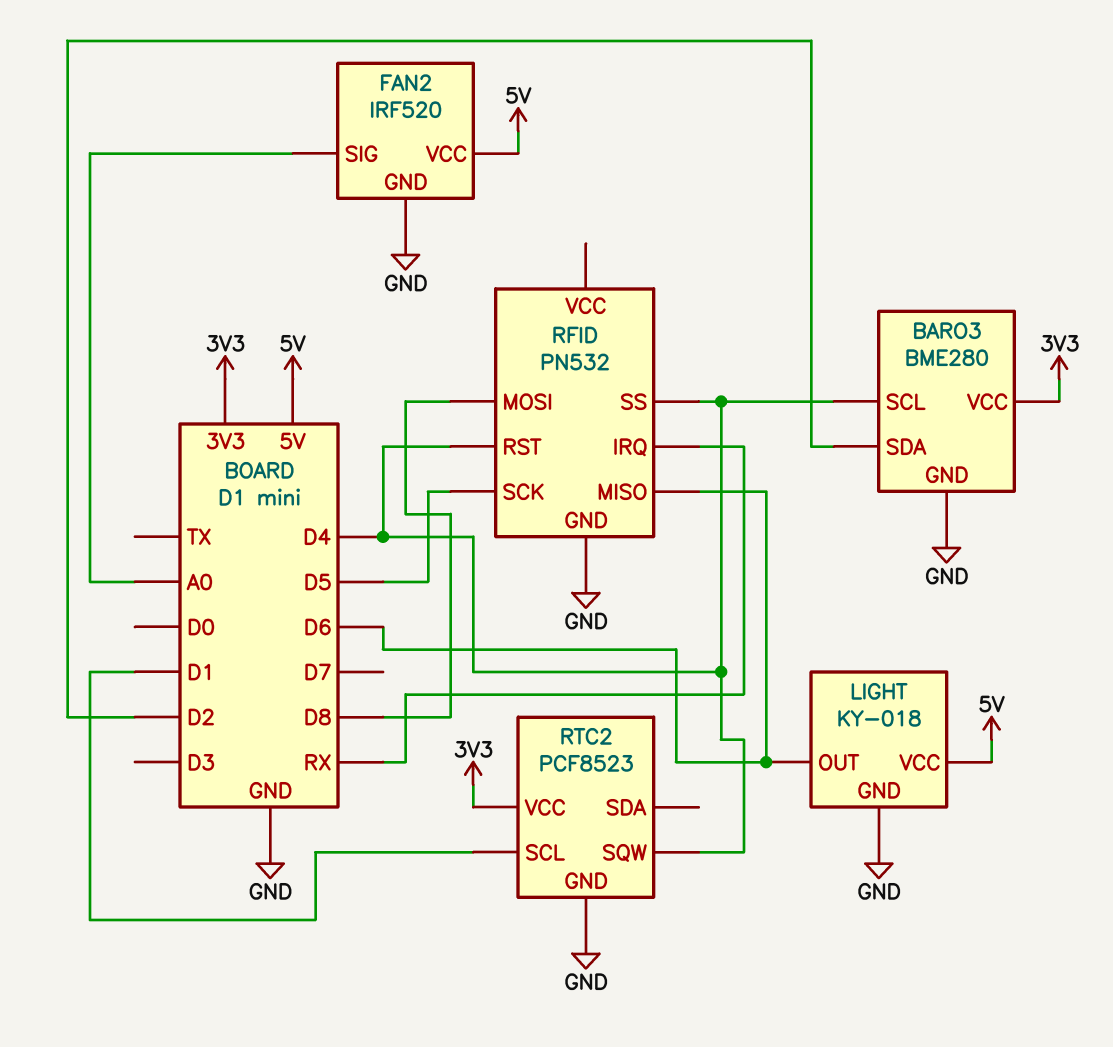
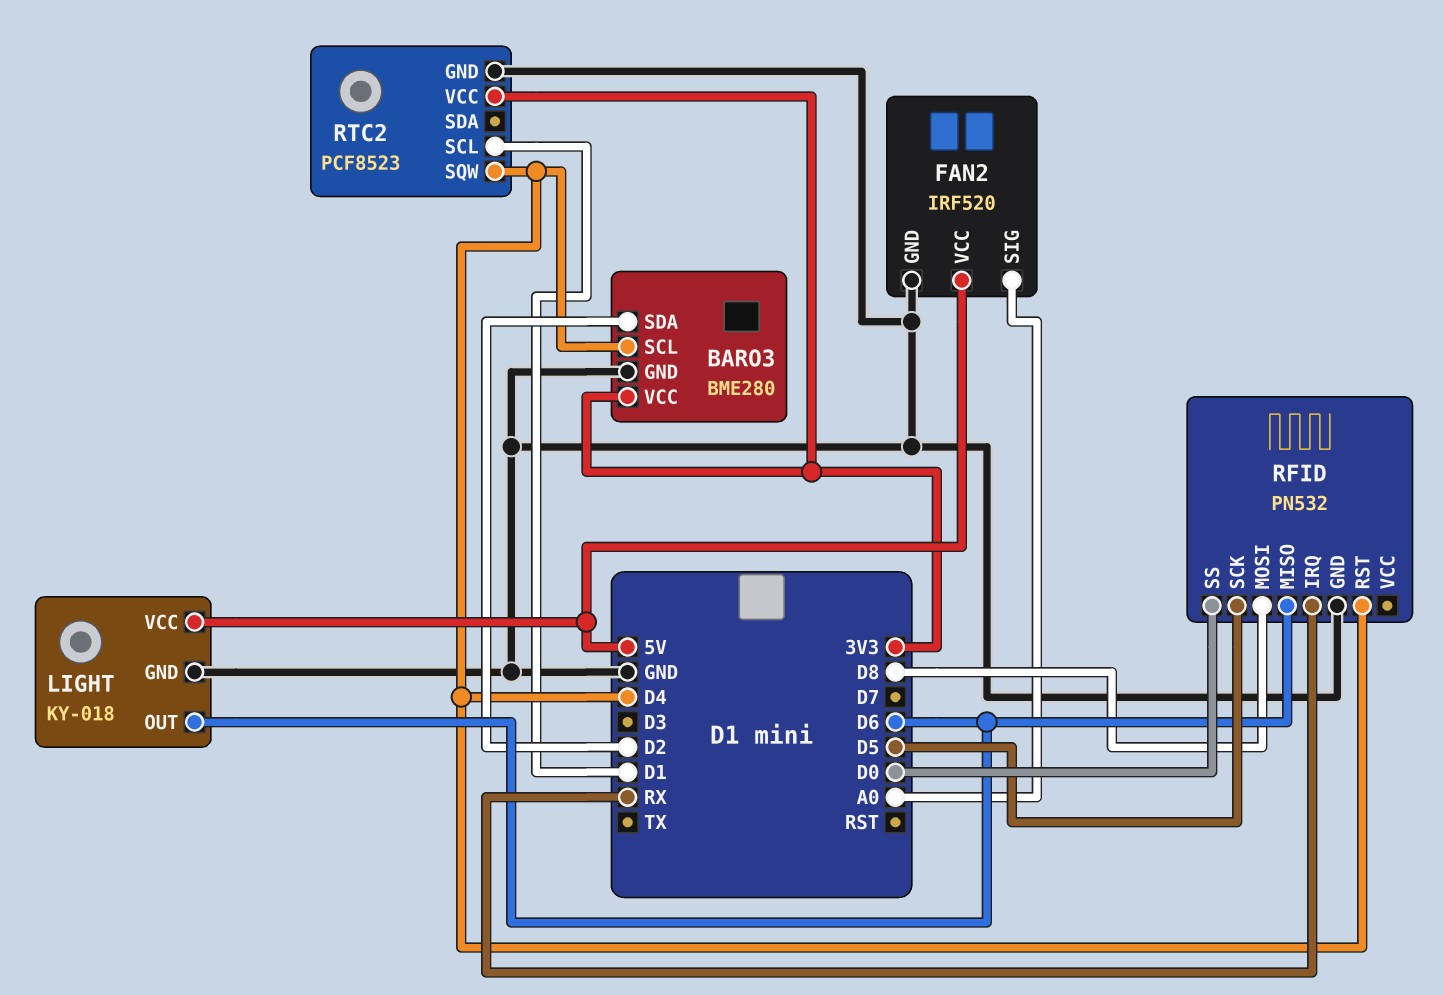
RFID pin SS: D4 -> D0

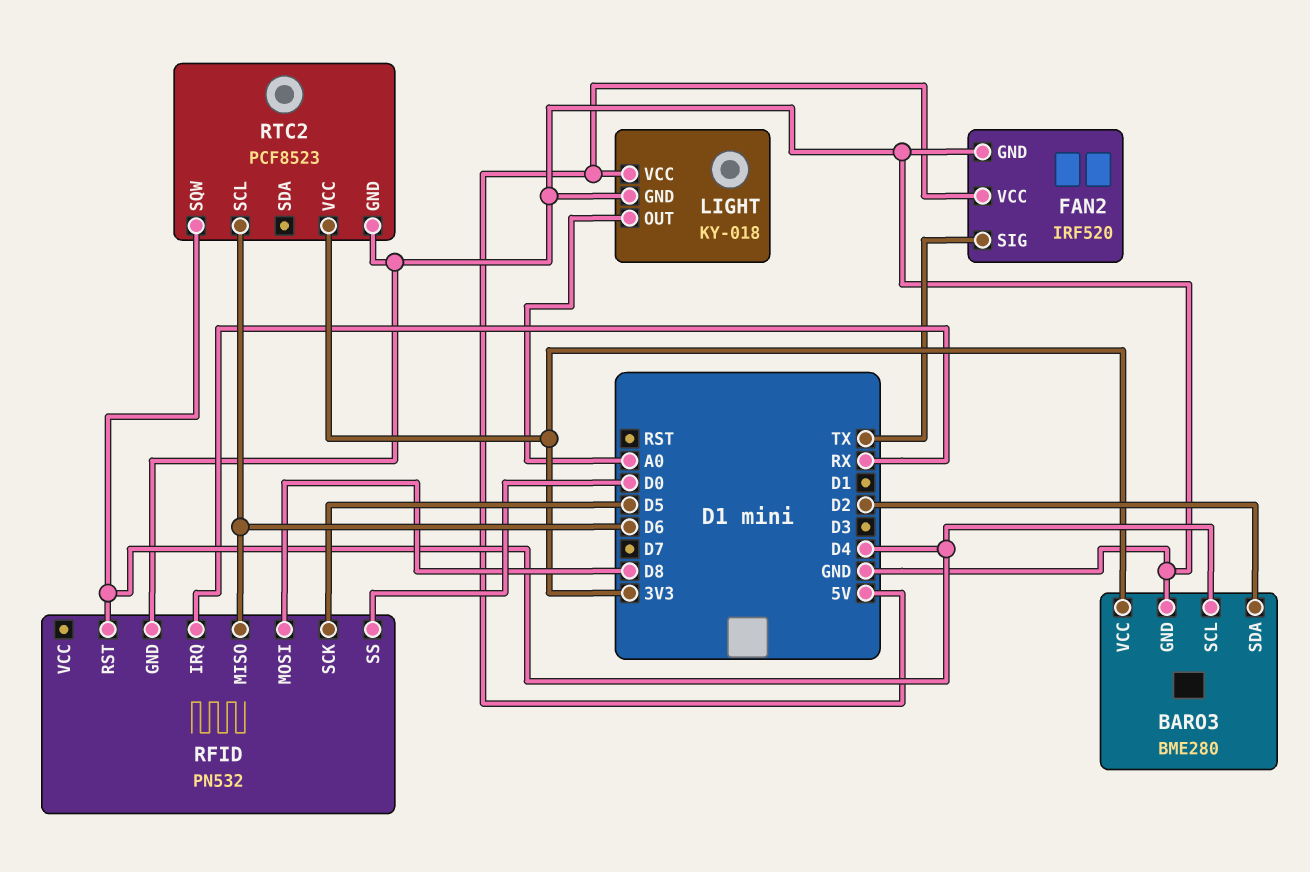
FAN2 pin SIG: A0 -> TX
LIGHT pin OUT: D6 -> A0
RTC2 pin SCL: D1 -> D6

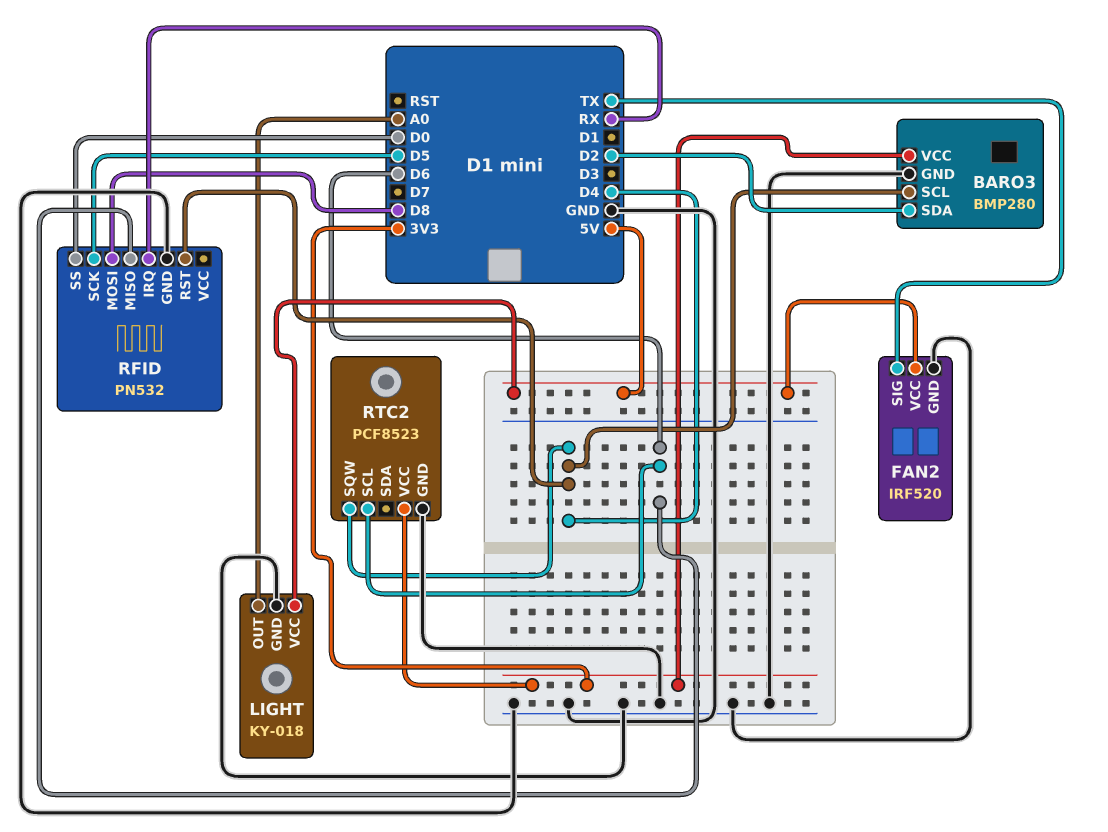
BARO3: BME280 -> BMP280

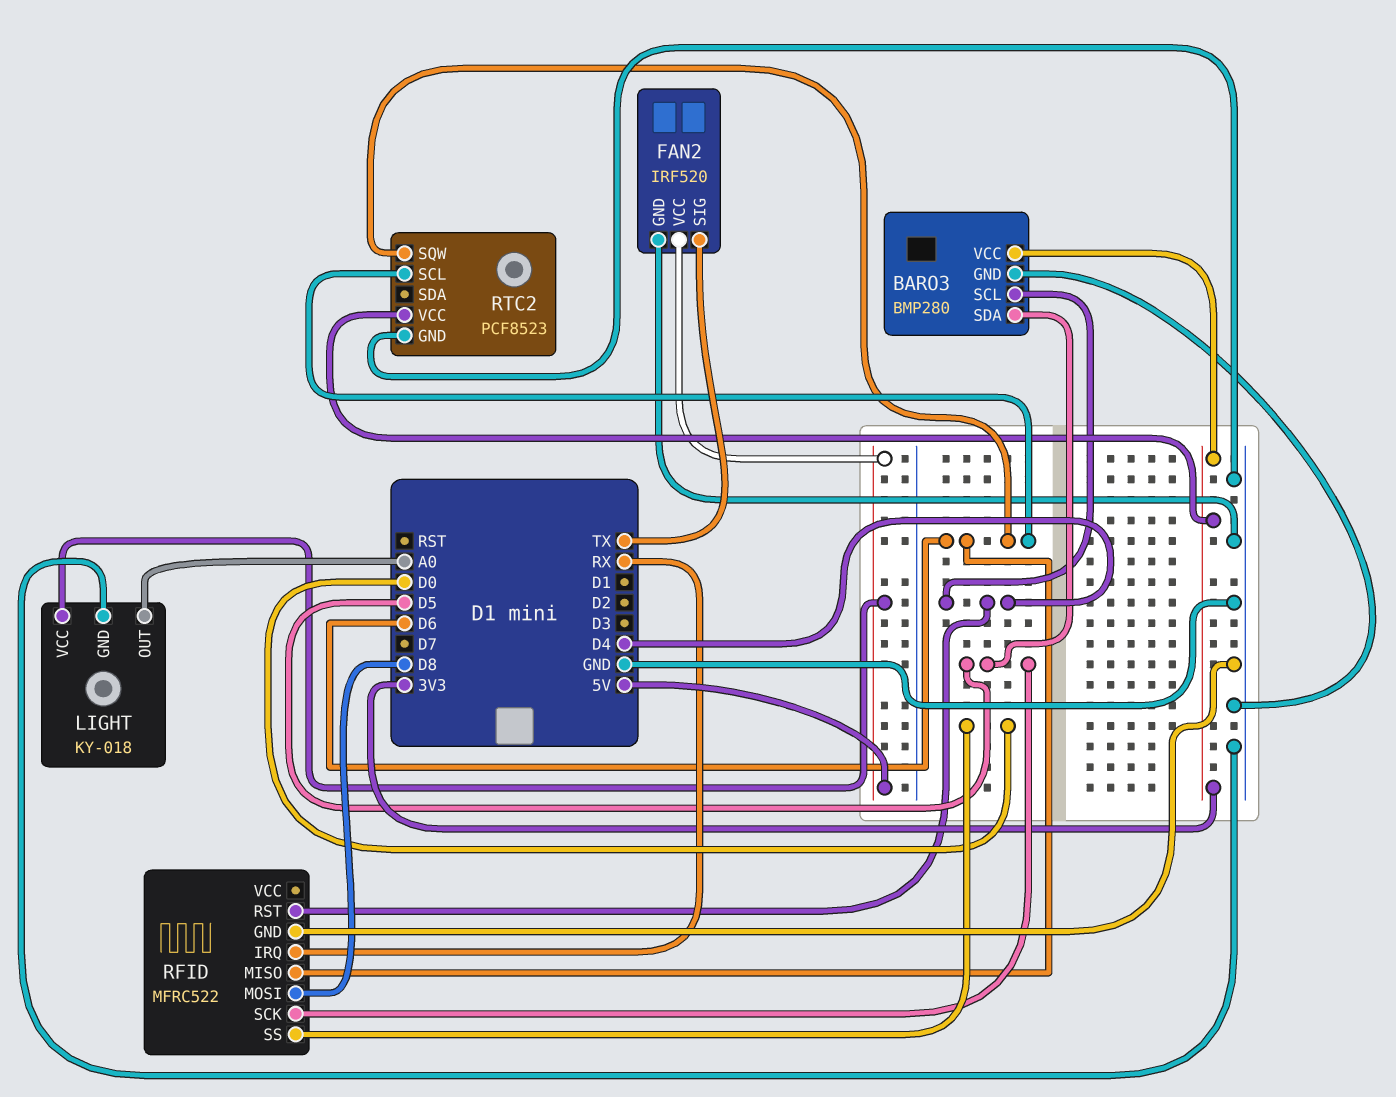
BARO3 pin SDA: D2 -> D5
RFID: PN532 -> MFRC522
RTC2 pin SQW: D4 -> D6

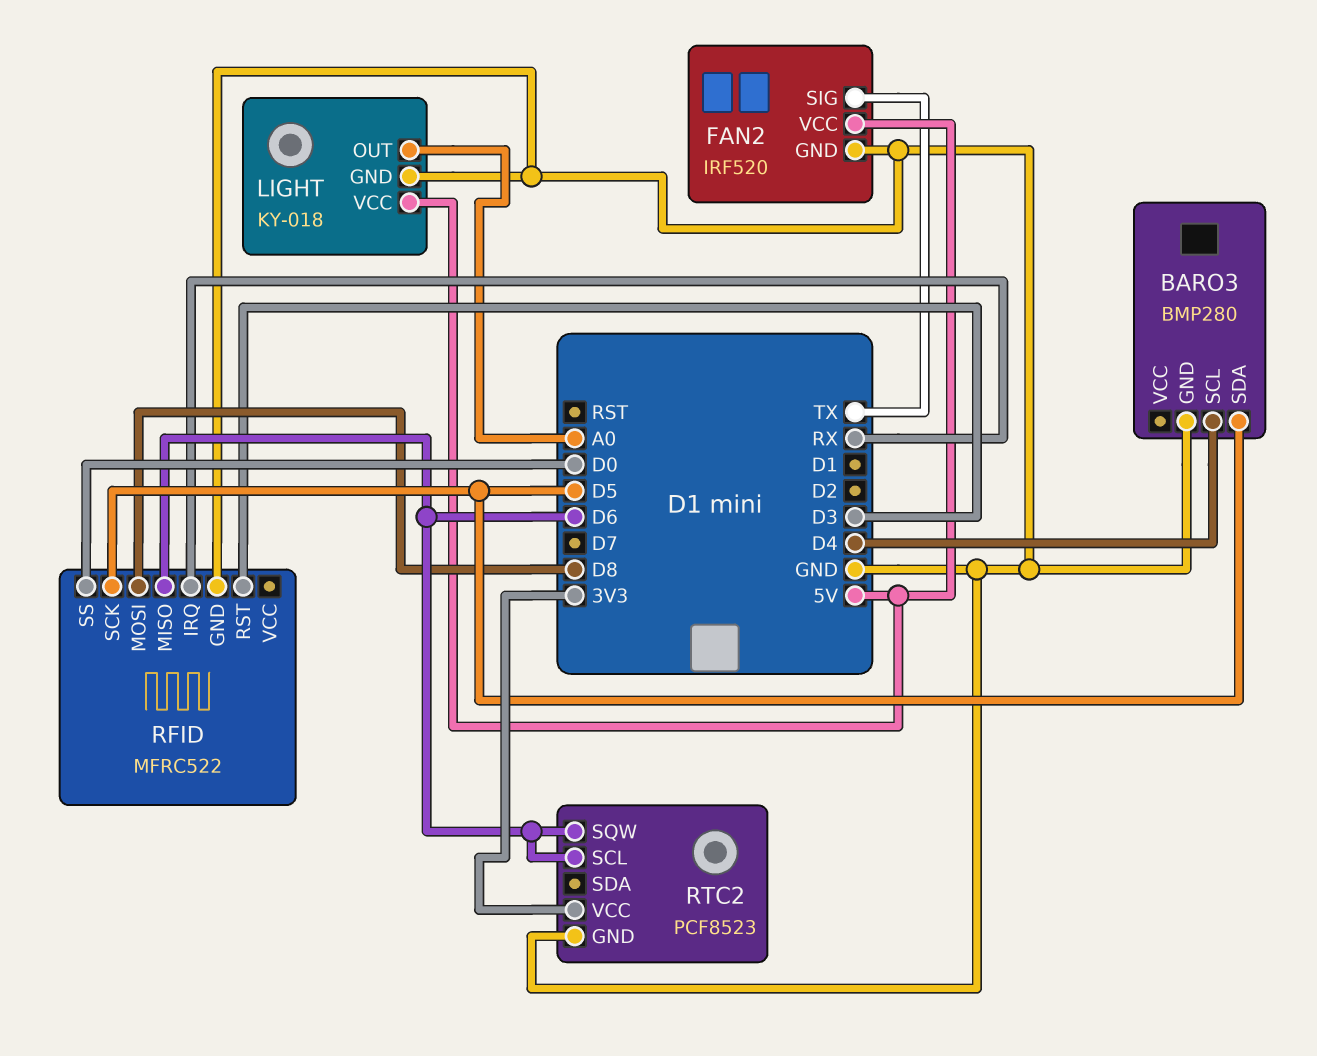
BARO3 pin VCC: 3V3 -> none
RFID pin RST: D4 -> D3

